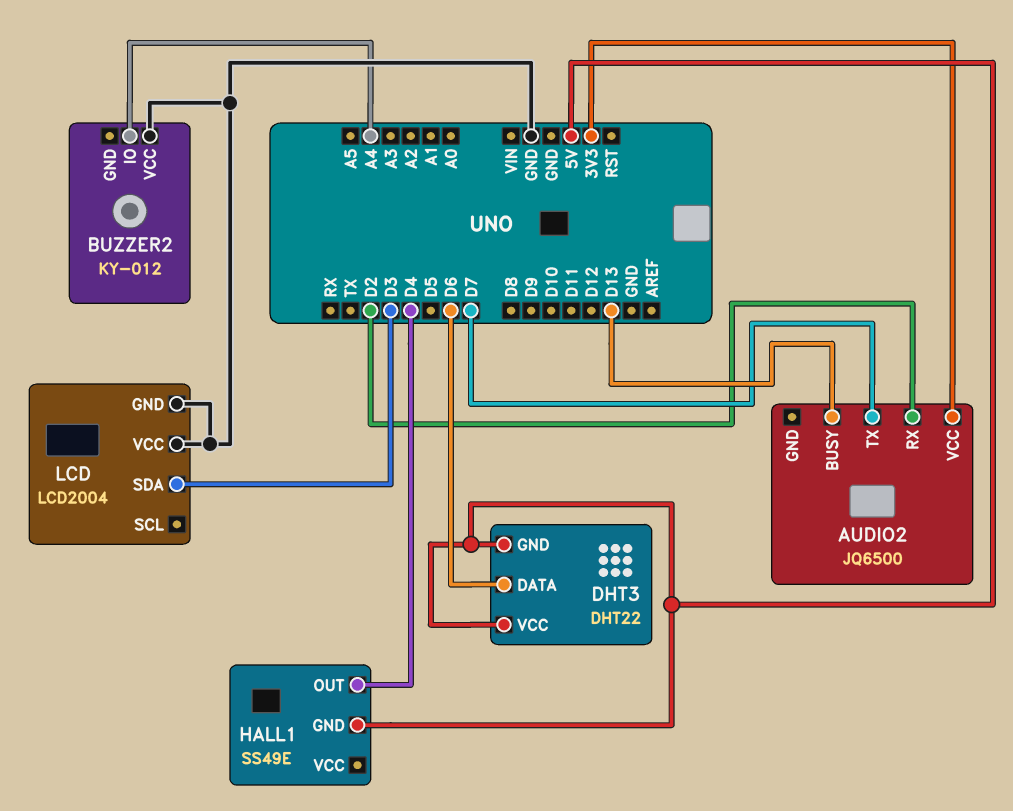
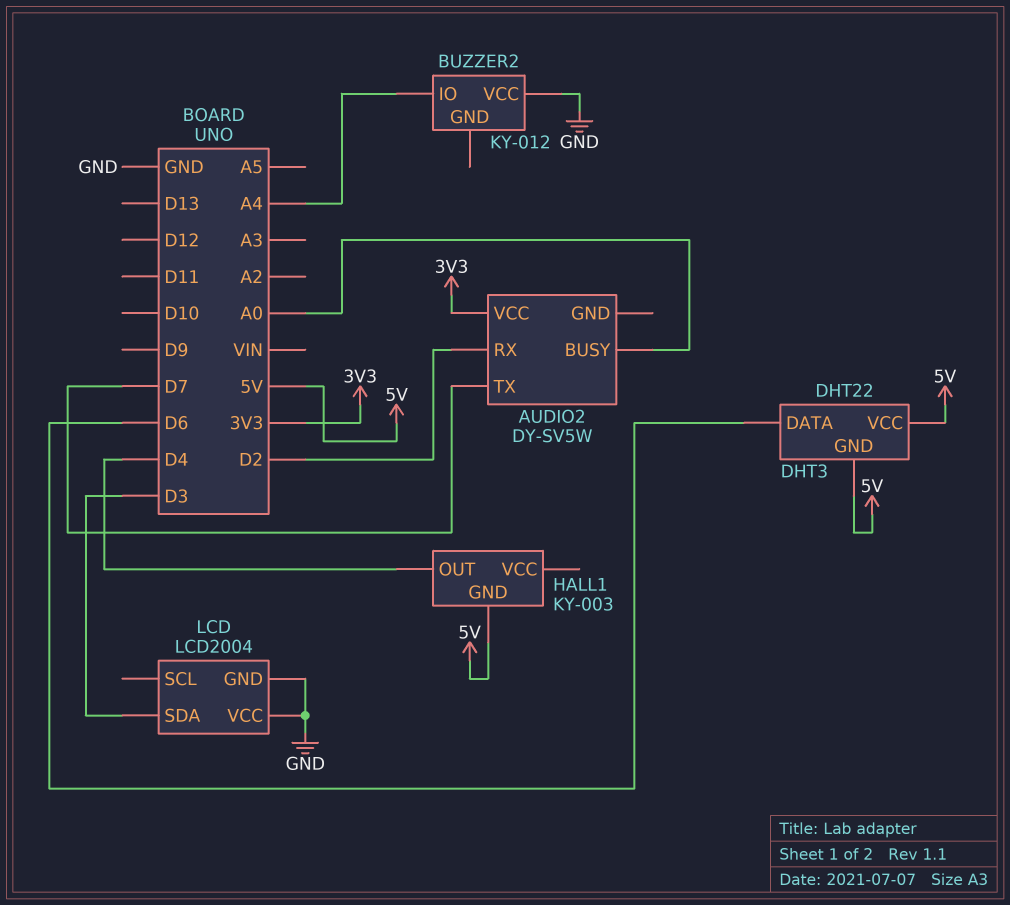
AUDIO2: JQ6500 -> DY-SV5W
AUDIO2 pin BUSY: D13 -> A0
HALL1: SS49E -> KY-003

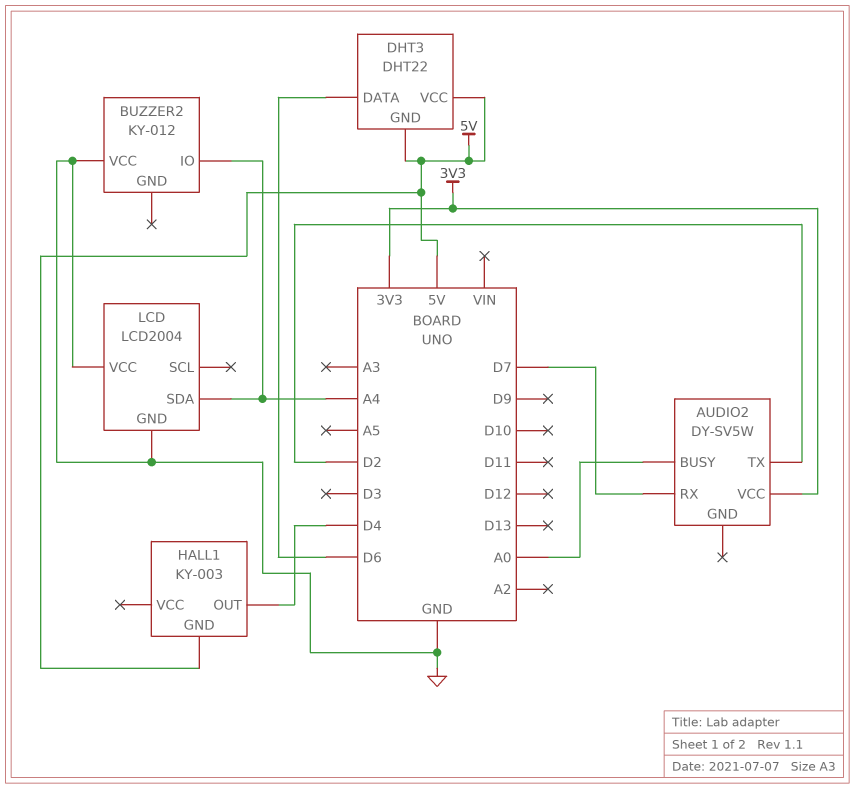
AUDIO2 pin RX: D2 -> D7
AUDIO2 pin TX: D7 -> D2
LCD pin SDA: D3 -> A4

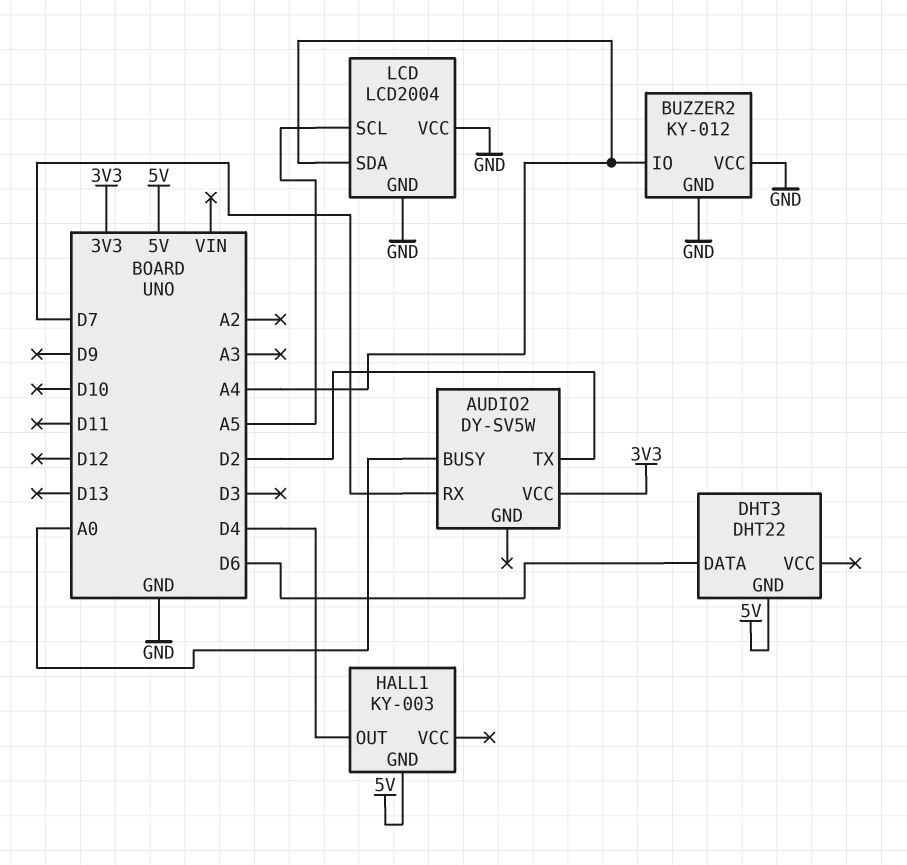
BUZZER2 pin GND: none -> GND
DHT3 pin VCC: 5V -> none
LCD pin SCL: none -> A5

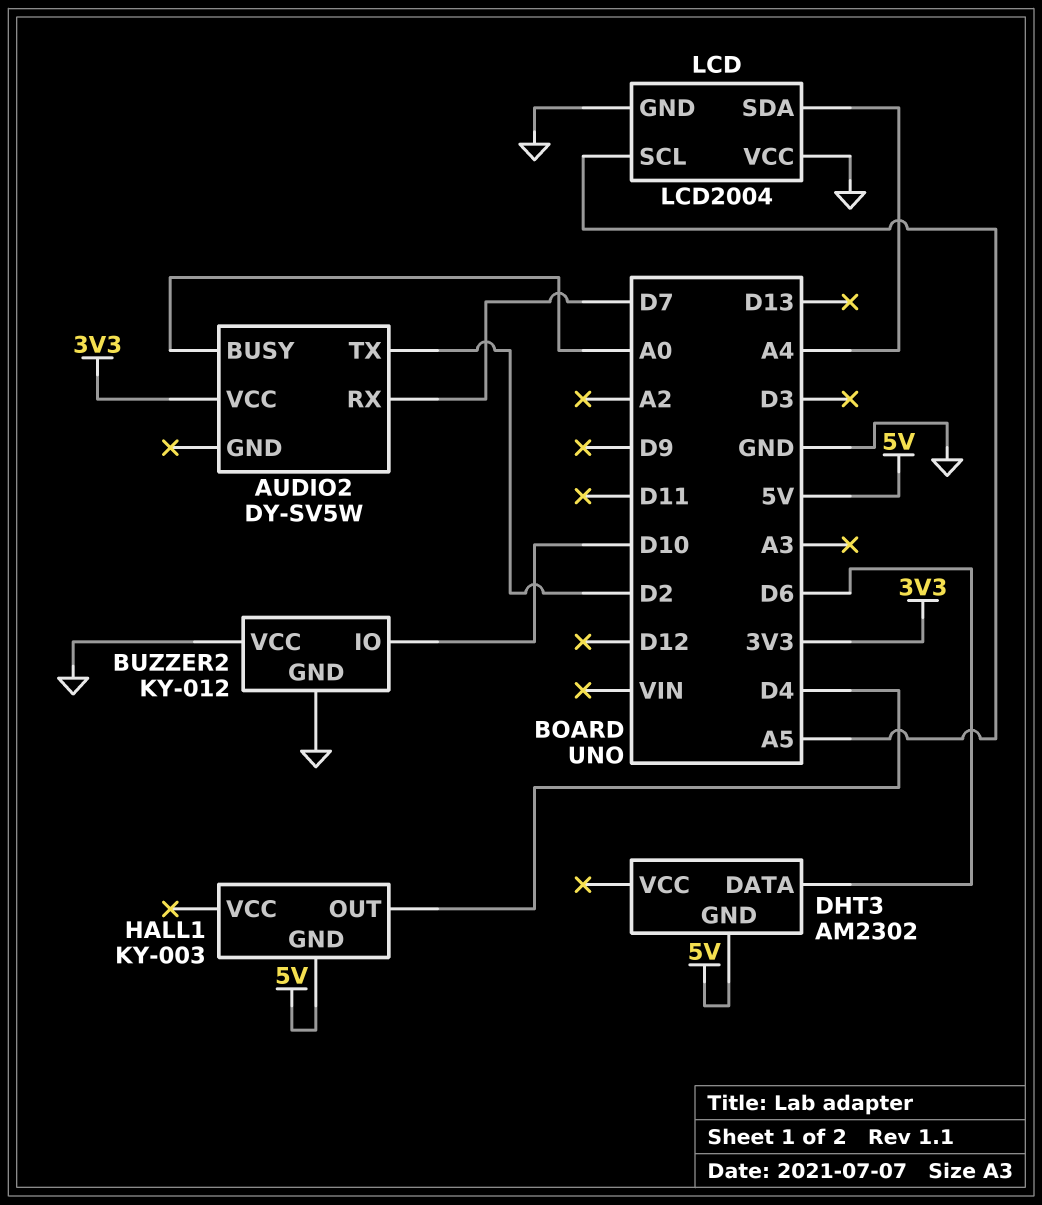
BUZZER2 pin IO: A4 -> D10
DHT3: DHT22 -> AM2302

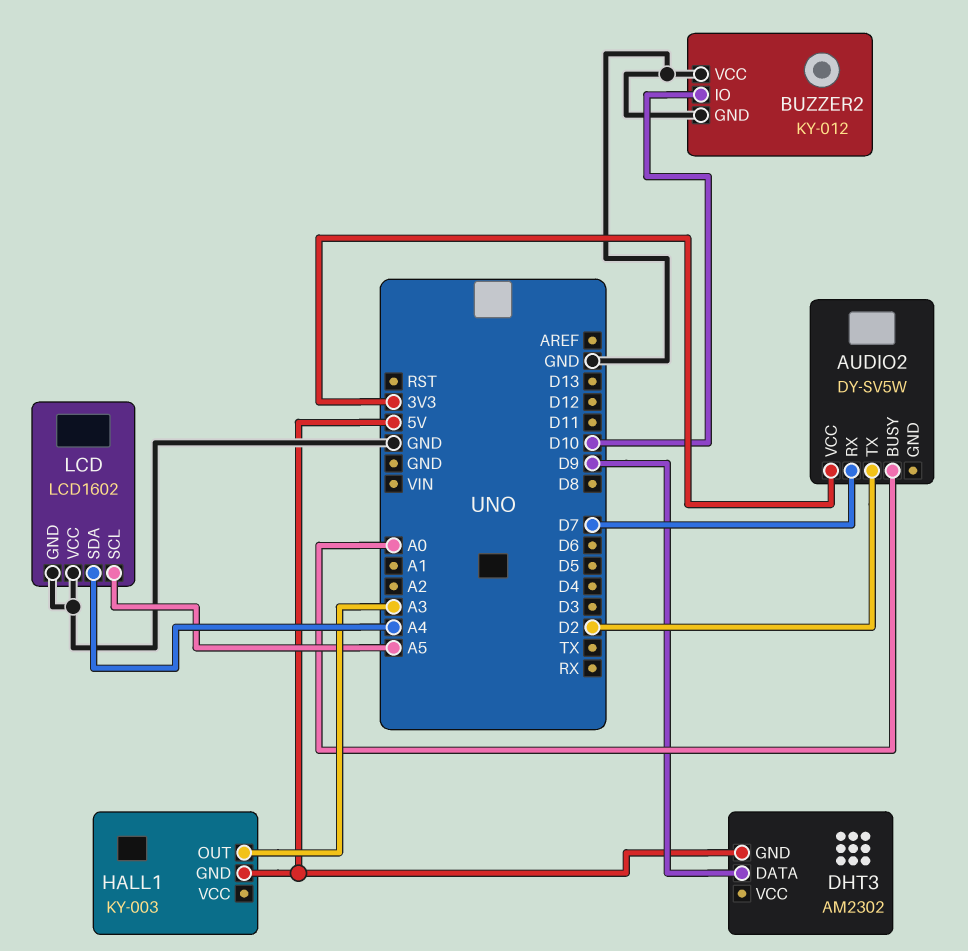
DHT3 pin DATA: D6 -> D9
HALL1 pin OUT: D4 -> A3
LCD: LCD2004 -> LCD1602

